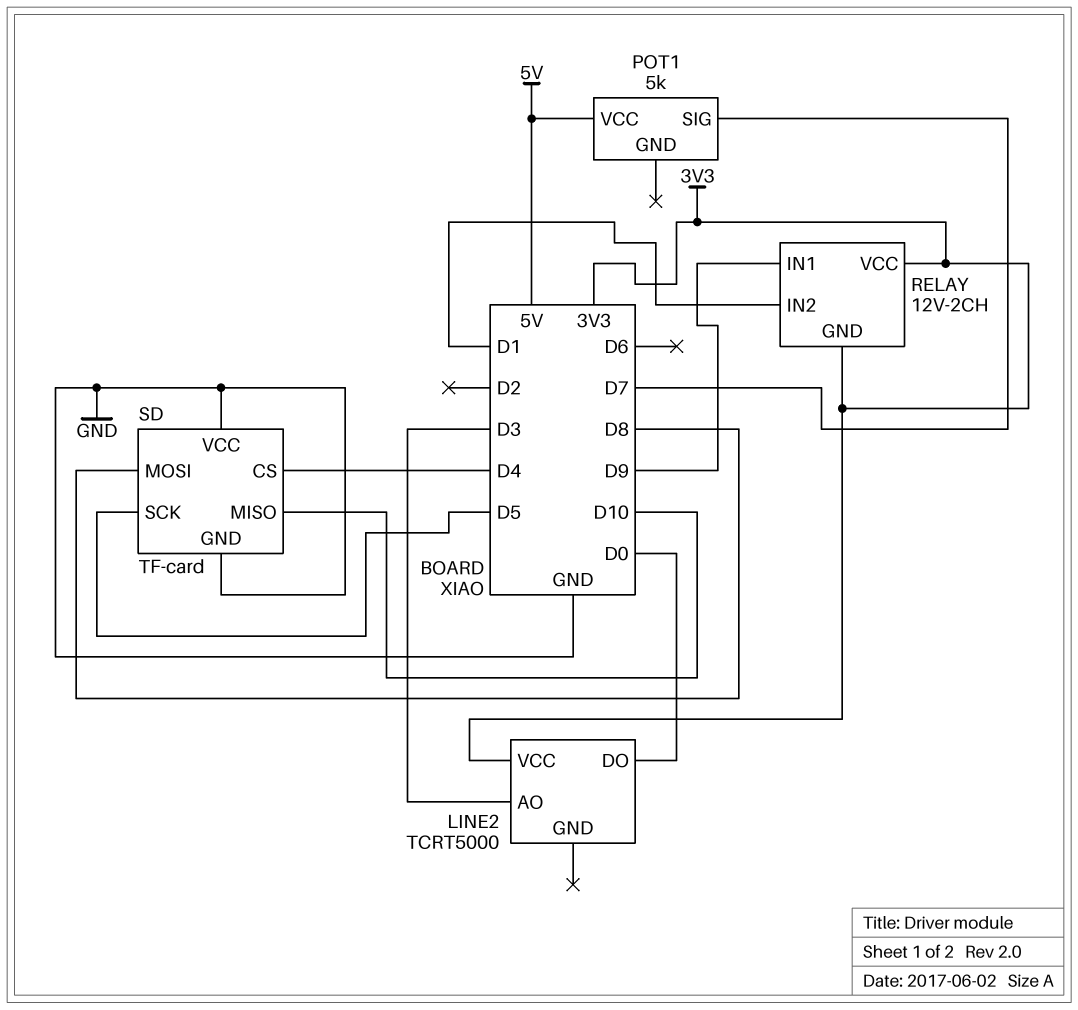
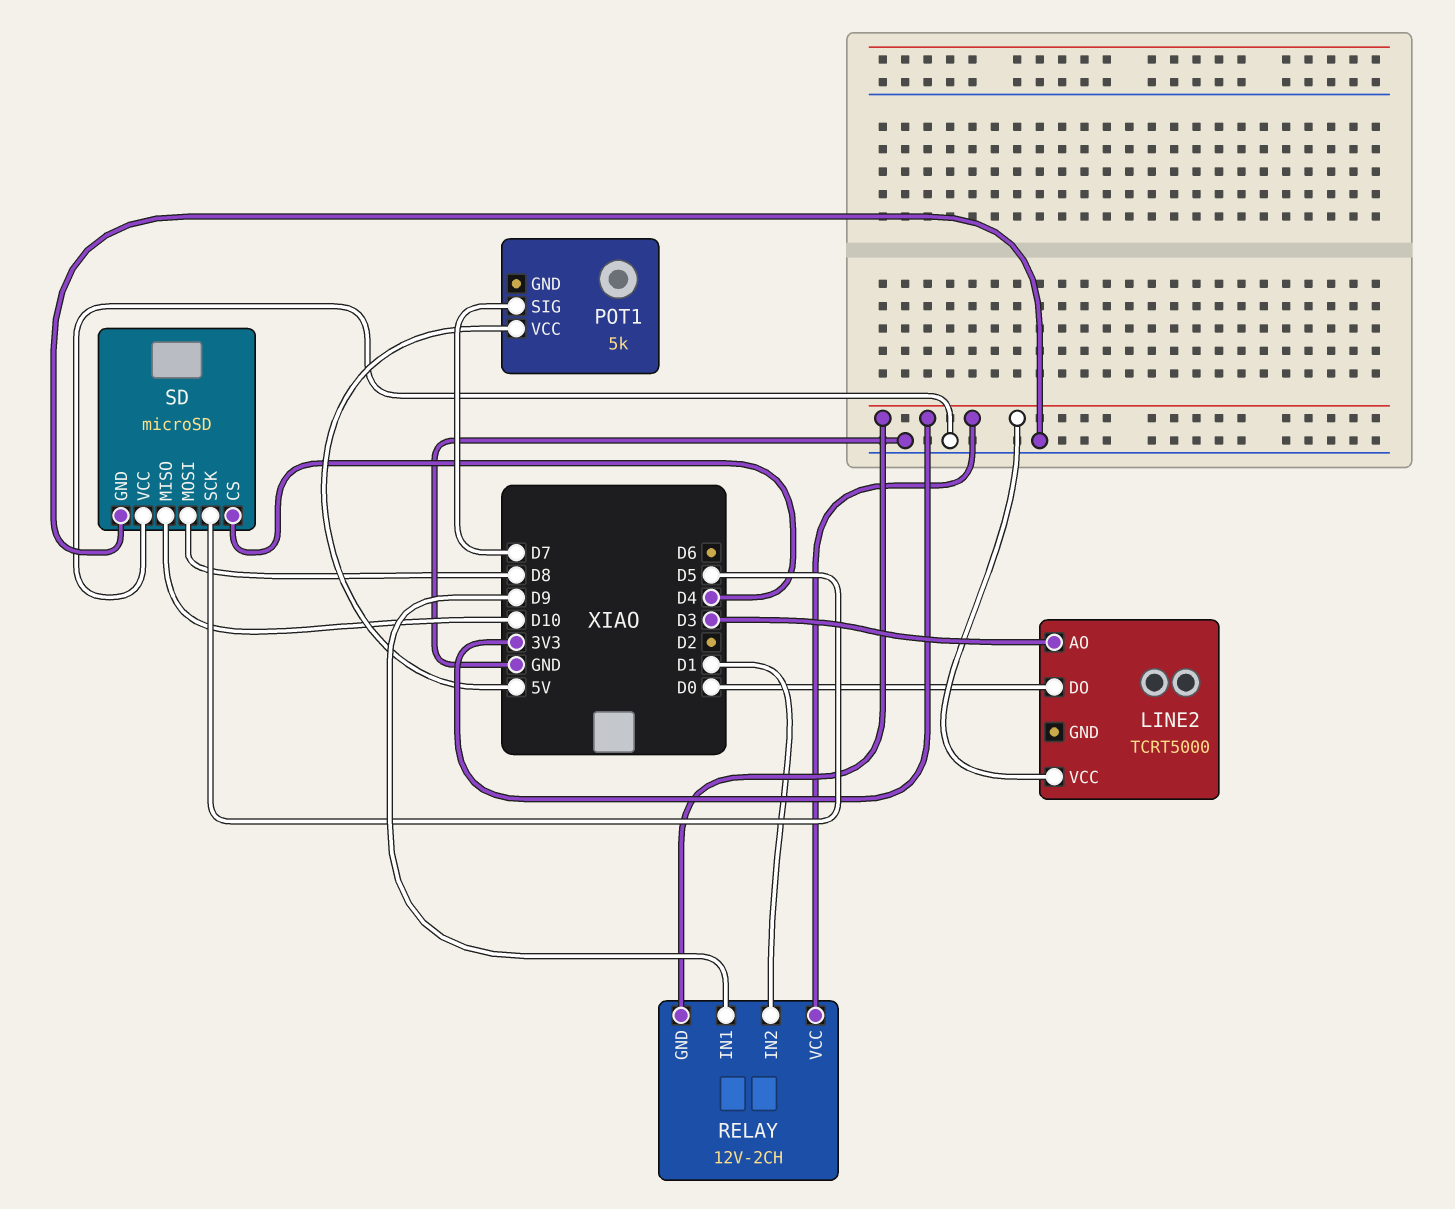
SD: TF-card -> microSD

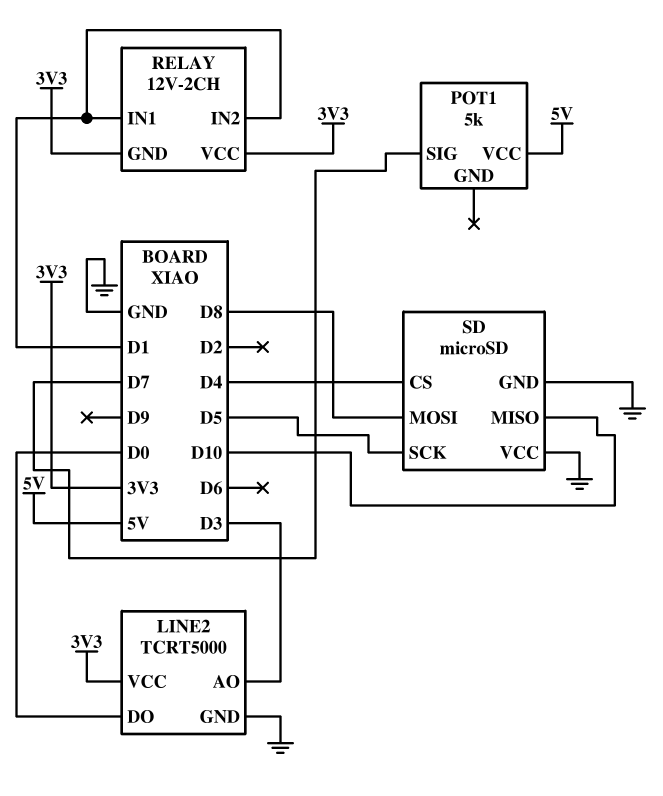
LINE2 pin GND: none -> GND
RELAY pin IN1: D9 -> D1

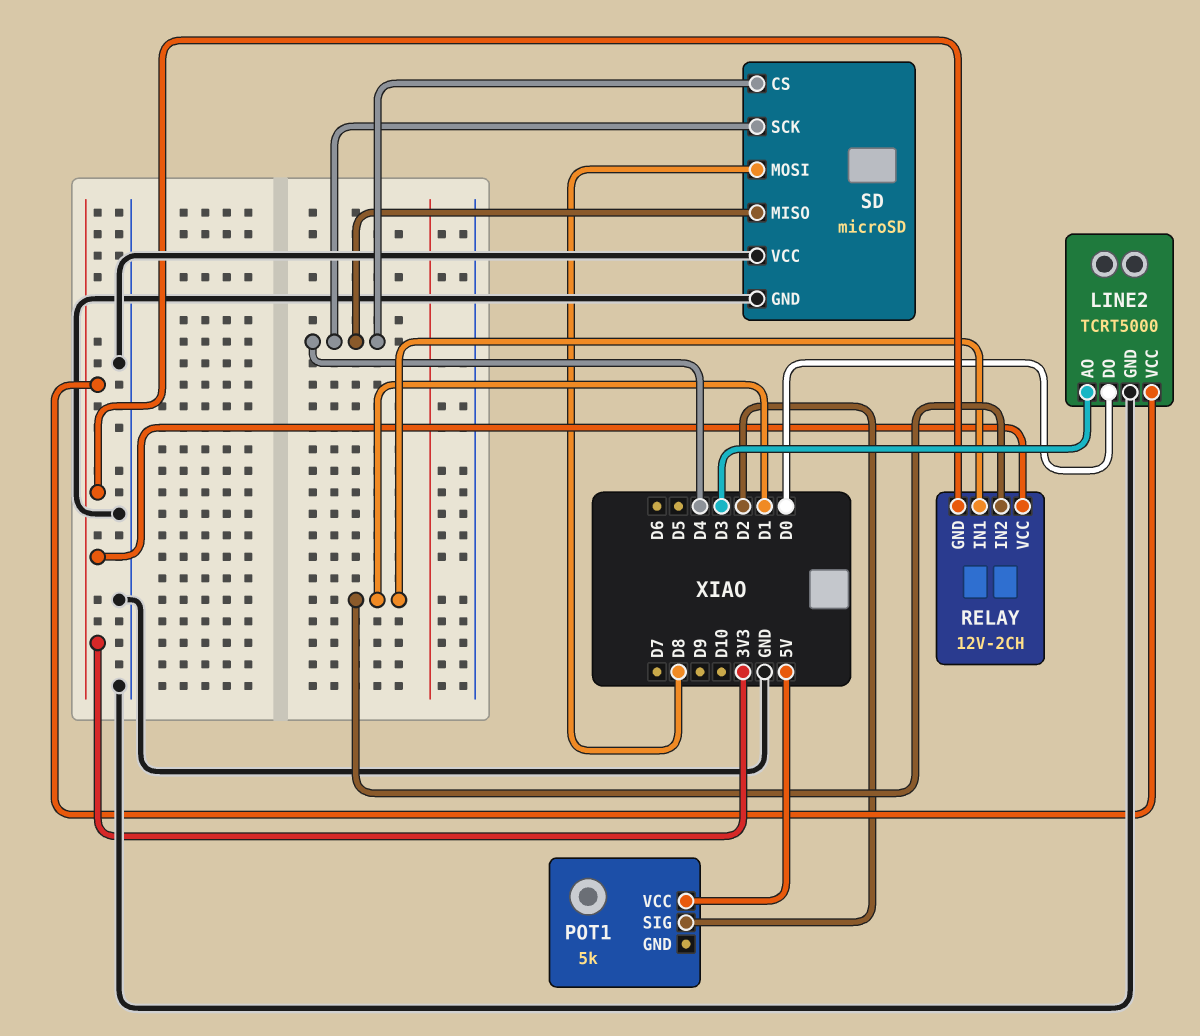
POT1 pin SIG: D7 -> D2
SD pin MISO: D10 -> D4
SD pin SCK: D5 -> D4

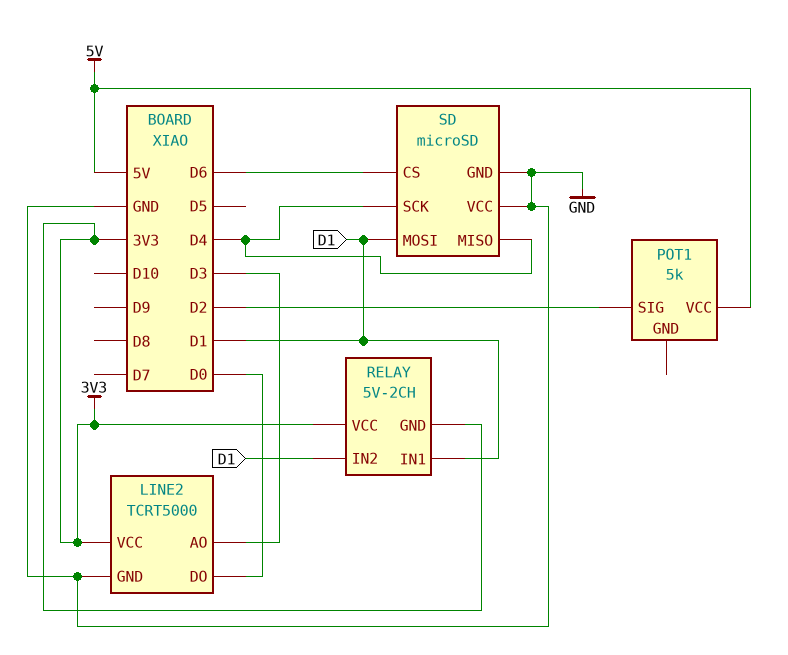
RELAY: 12V-2CH -> 5V-2CH
SD pin CS: D4 -> D6
SD pin MOSI: D8 -> D1

